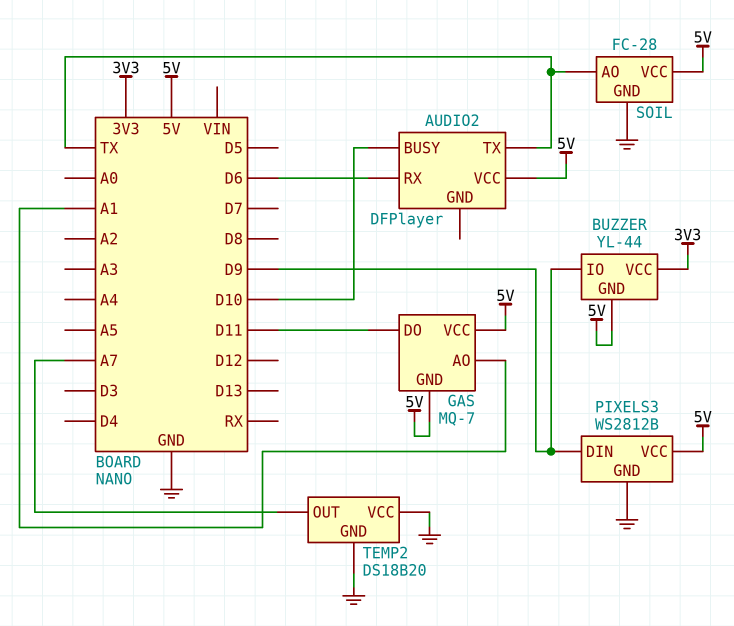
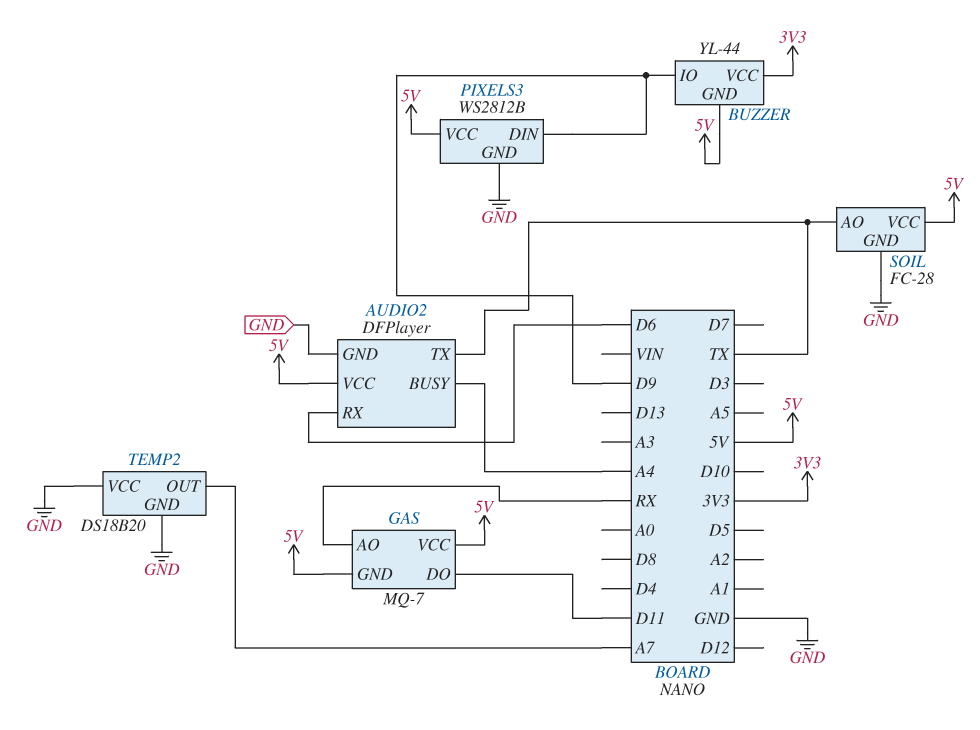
AUDIO2 pin BUSY: D10 -> A4
AUDIO2 pin GND: none -> GND
GAS pin AO: A1 -> RX

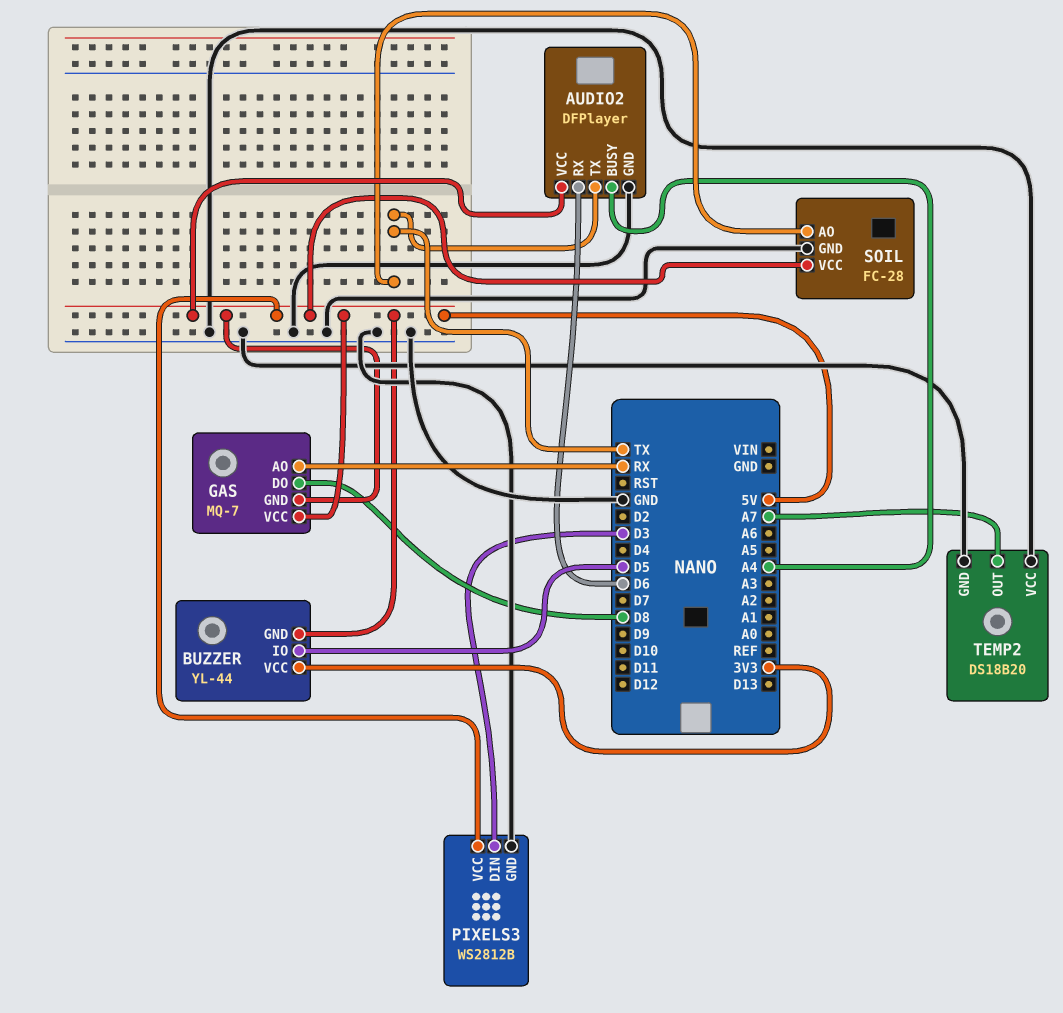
BUZZER pin IO: D9 -> D5
GAS pin DO: D11 -> D8
PIXELS3 pin DIN: D9 -> D3

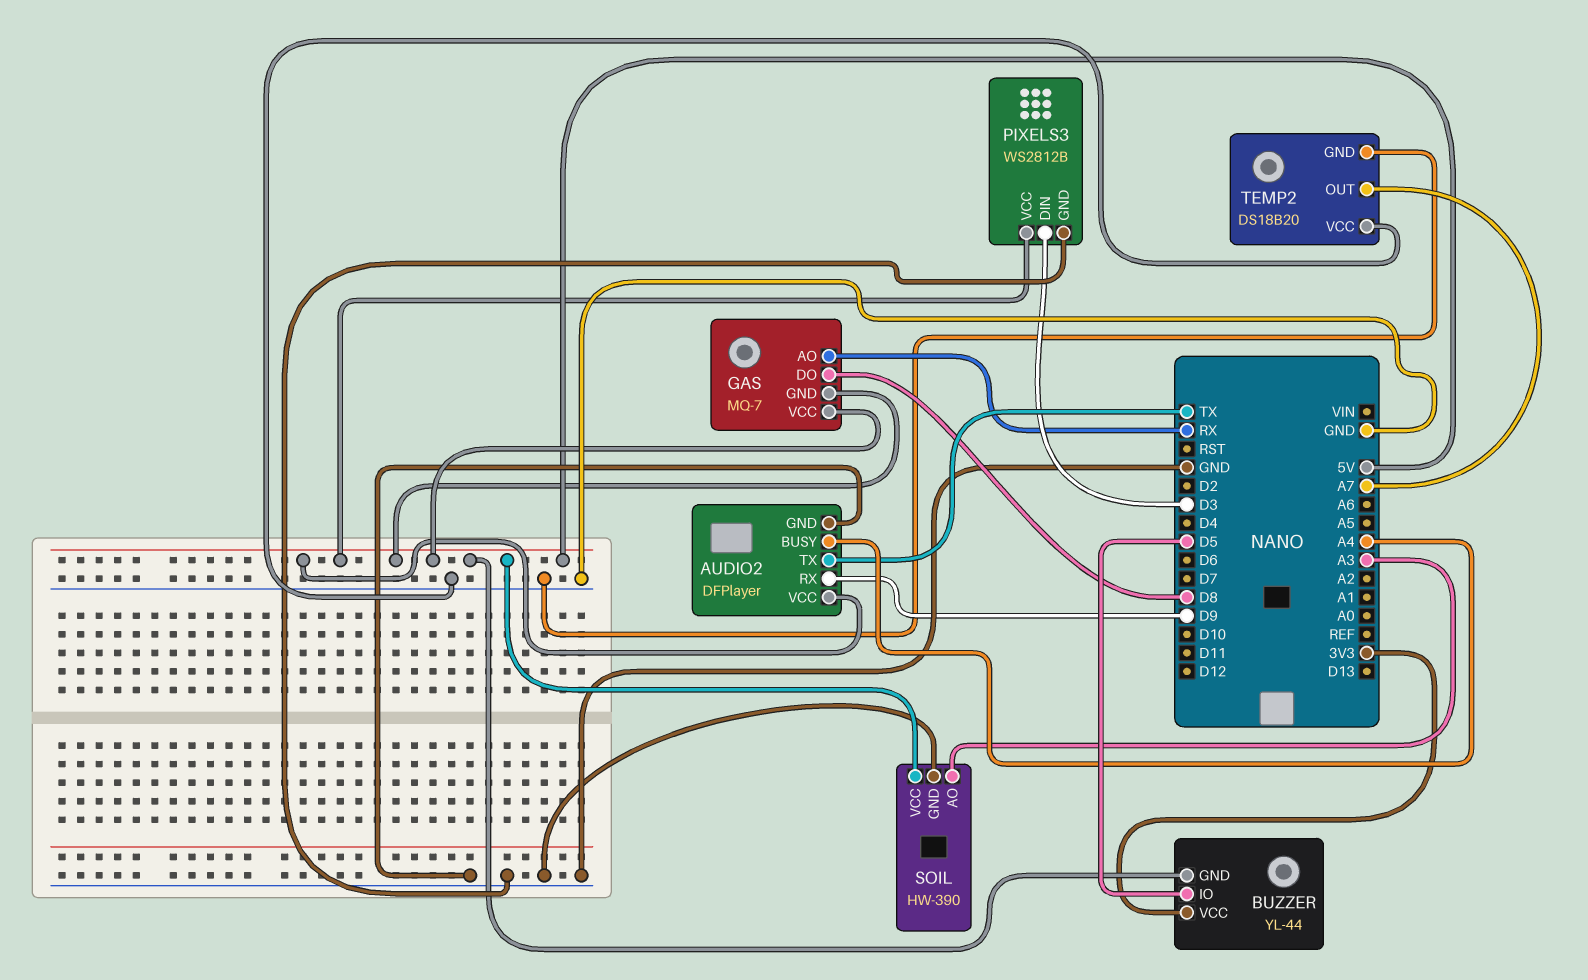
AUDIO2 pin RX: D6 -> D9
SOIL: FC-28 -> HW-390
SOIL pin AO: TX -> A3

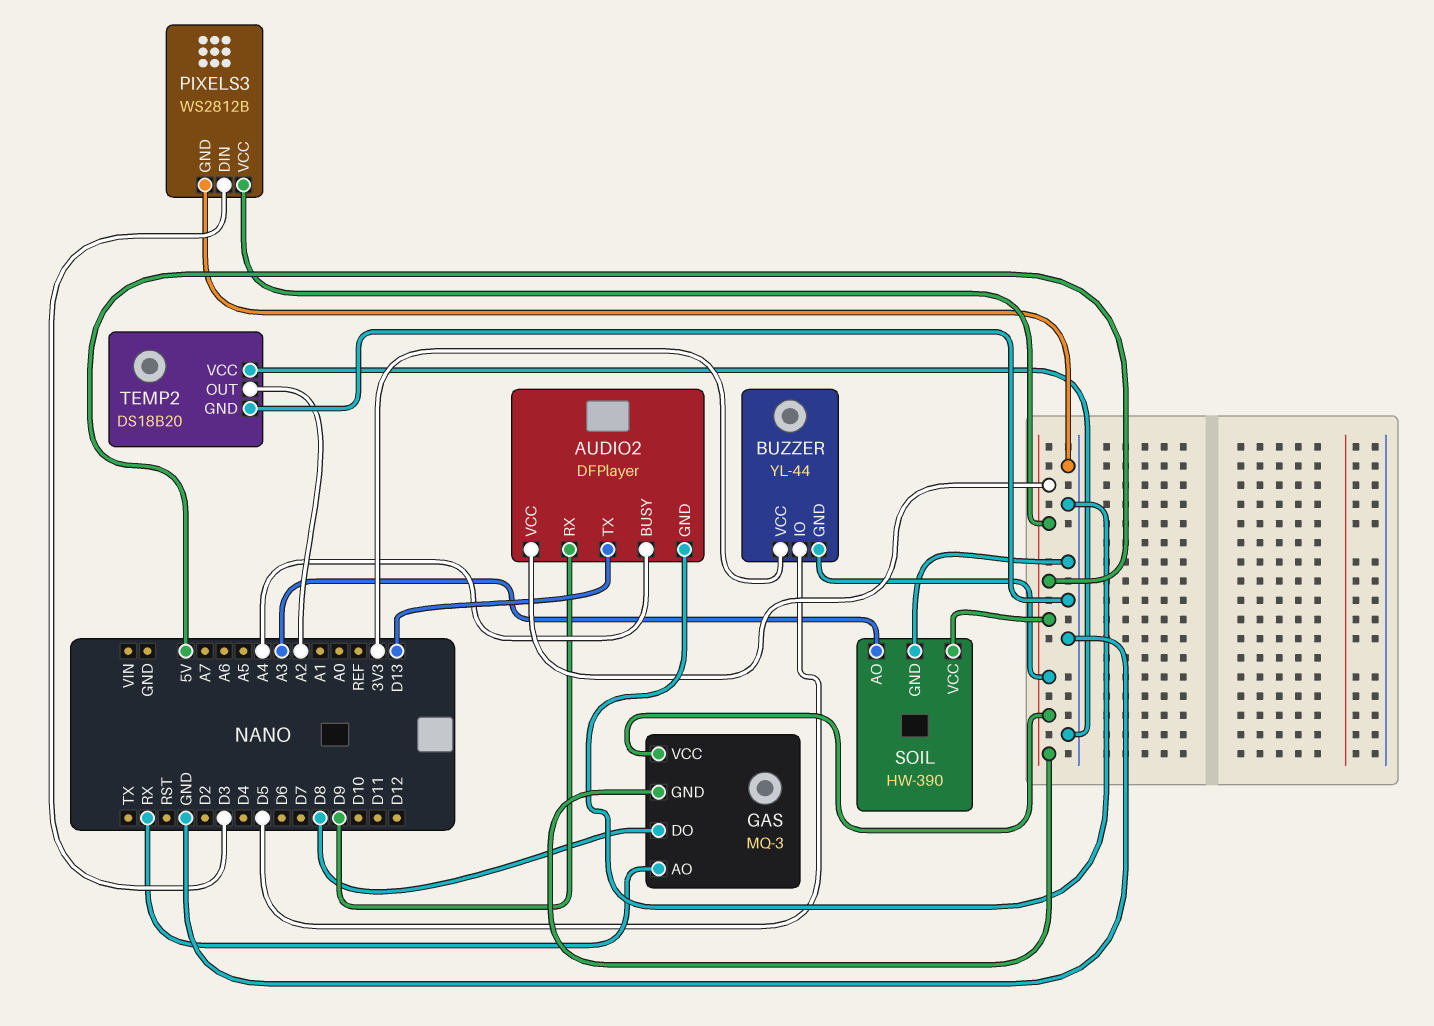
AUDIO2 pin TX: TX -> D13
GAS: MQ-7 -> MQ-3
TEMP2 pin OUT: A7 -> A2

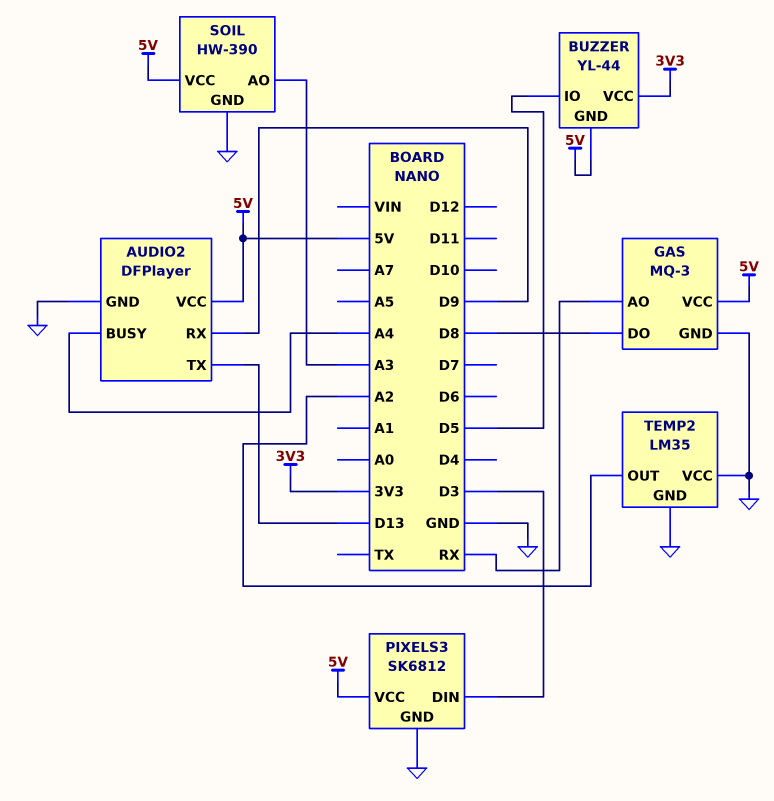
GAS pin GND: 5V -> GND
PIXELS3: WS2812B -> SK6812
TEMP2: DS18B20 -> LM35

